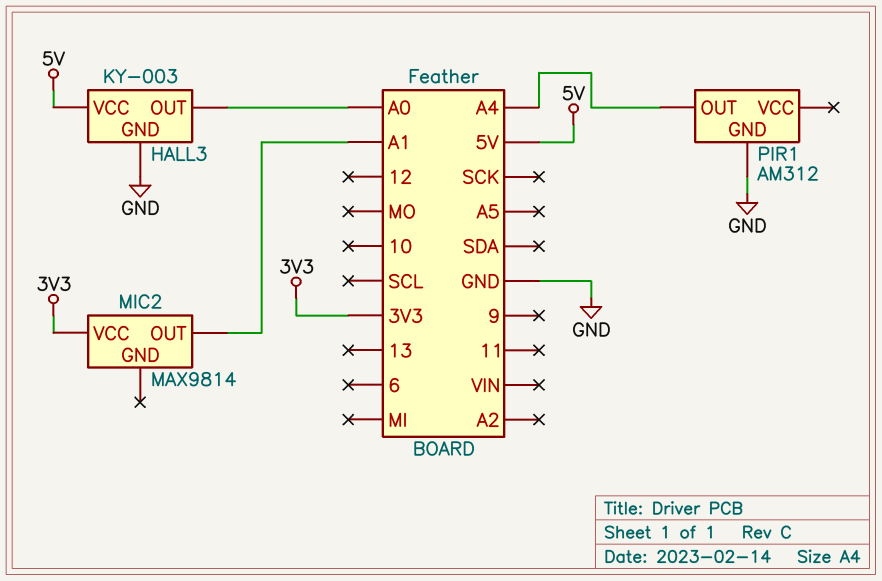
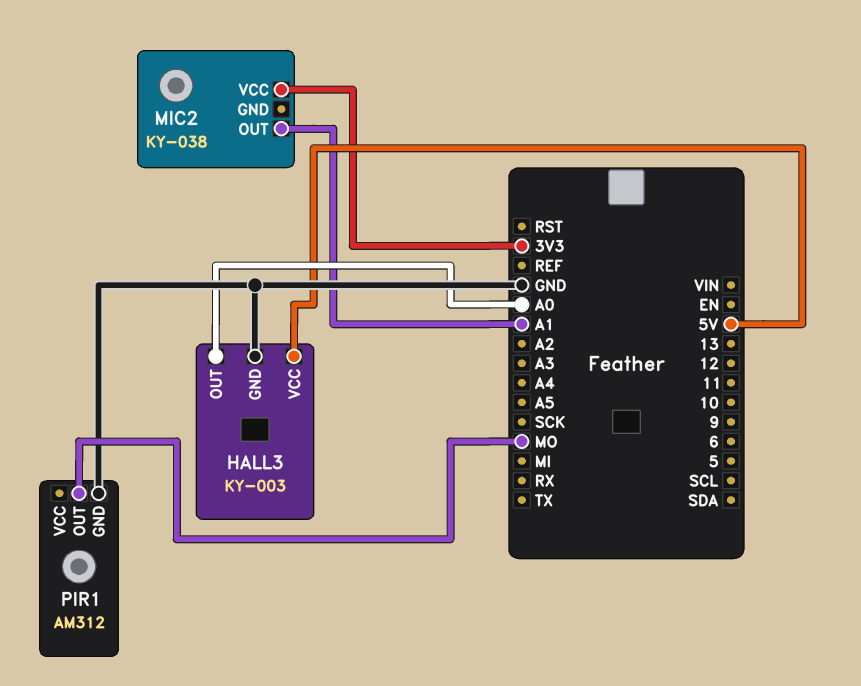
MIC2: MAX9814 -> KY-038
PIR1 pin OUT: A4 -> MO

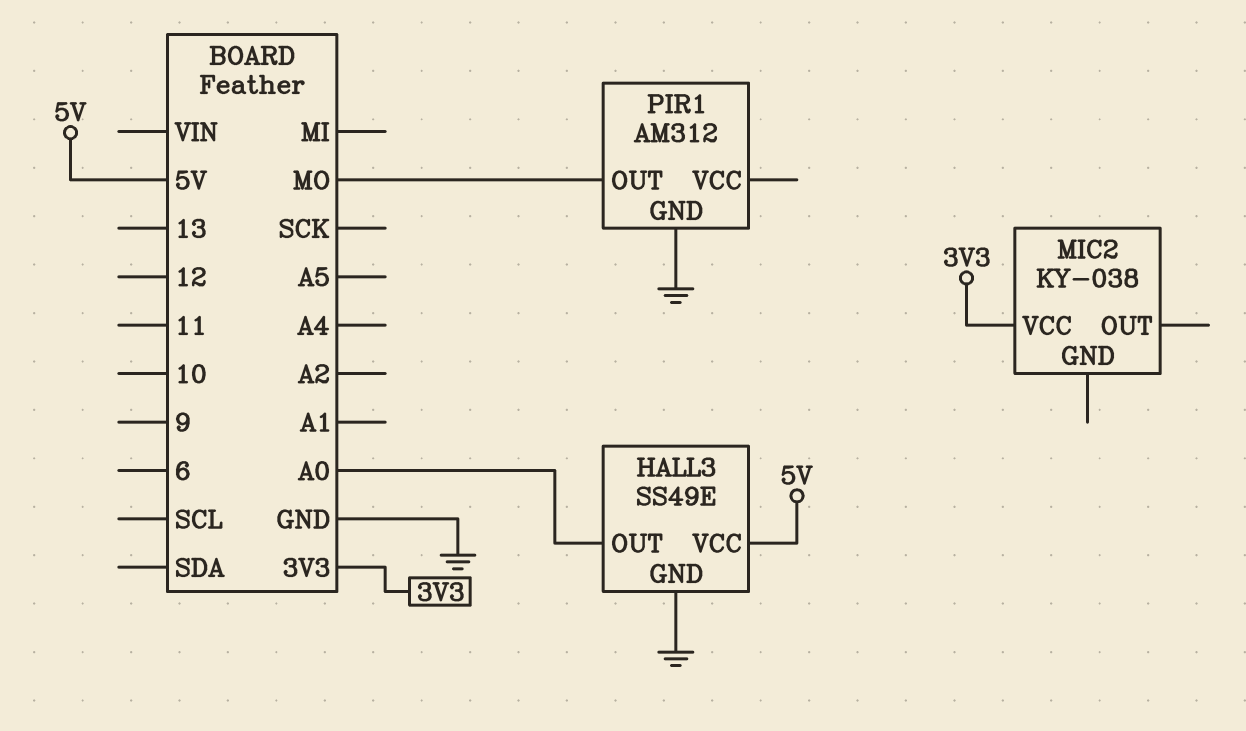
HALL3: KY-003 -> SS49E
MIC2 pin OUT: A1 -> none

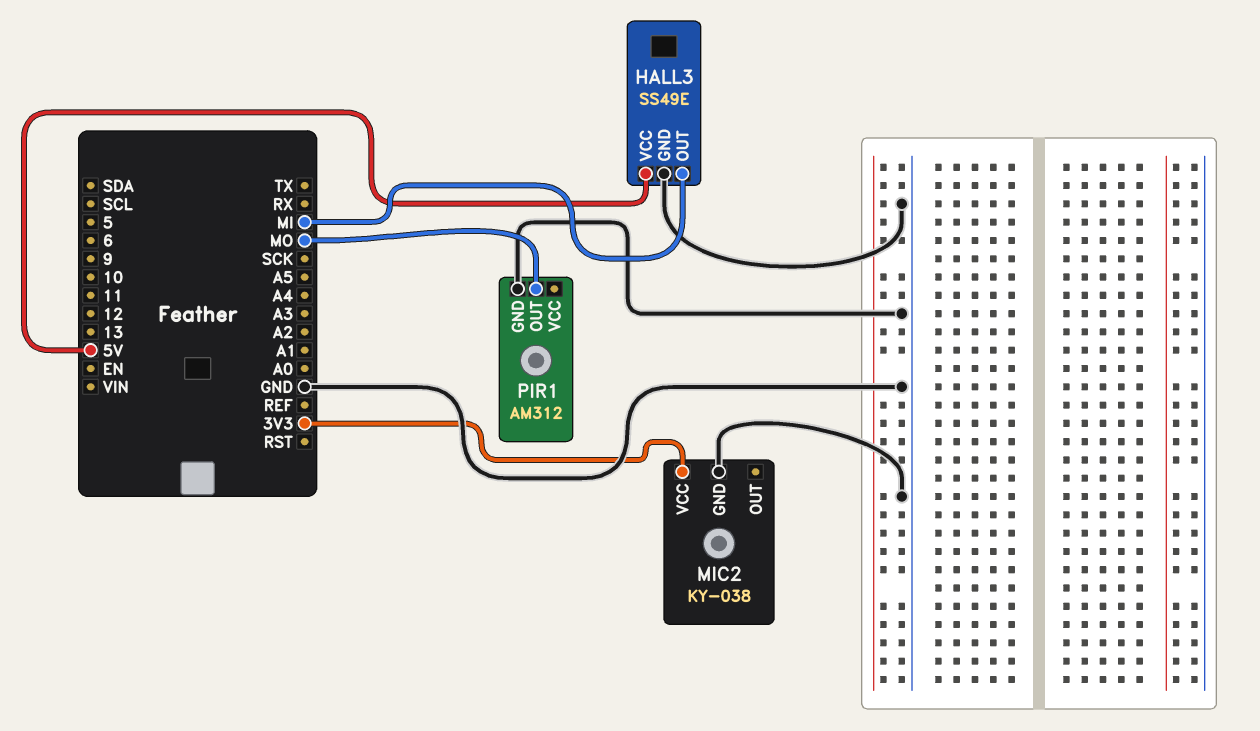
HALL3 pin OUT: A0 -> MI
MIC2 pin GND: none -> GND

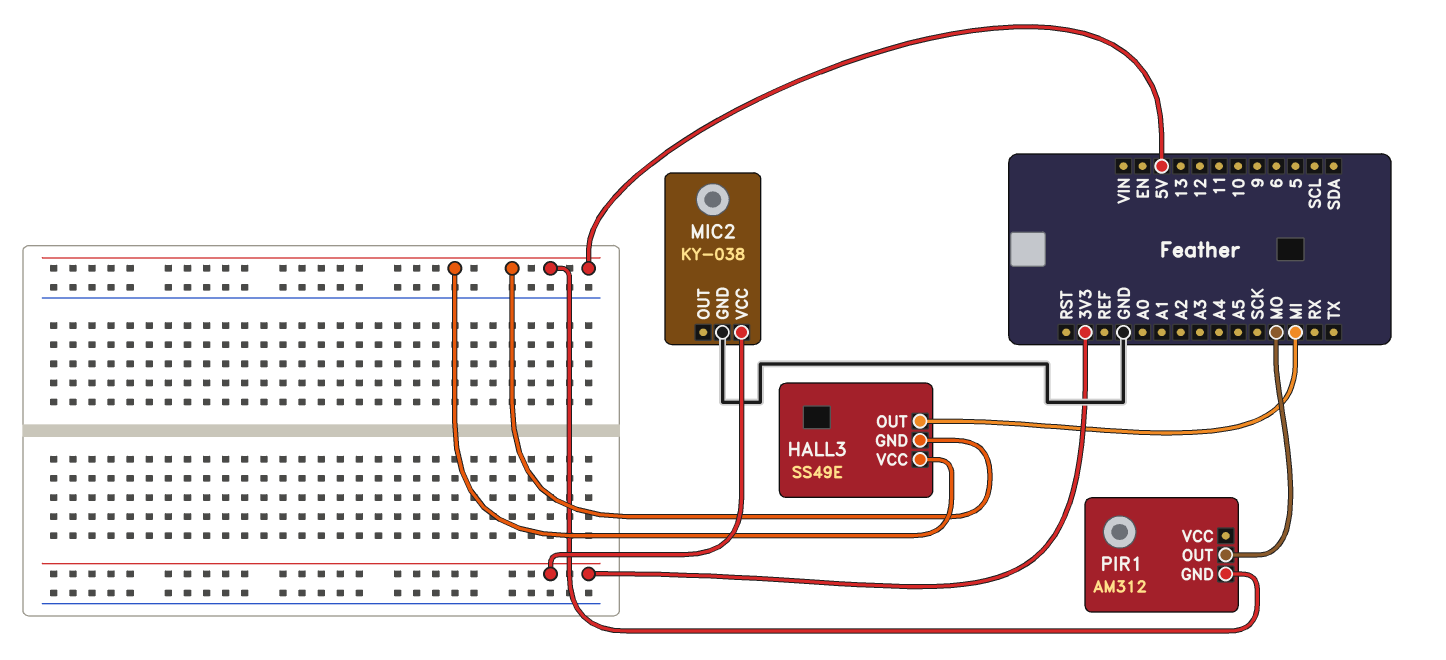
HALL3 pin GND: GND -> 5V
PIR1 pin GND: GND -> 5V

